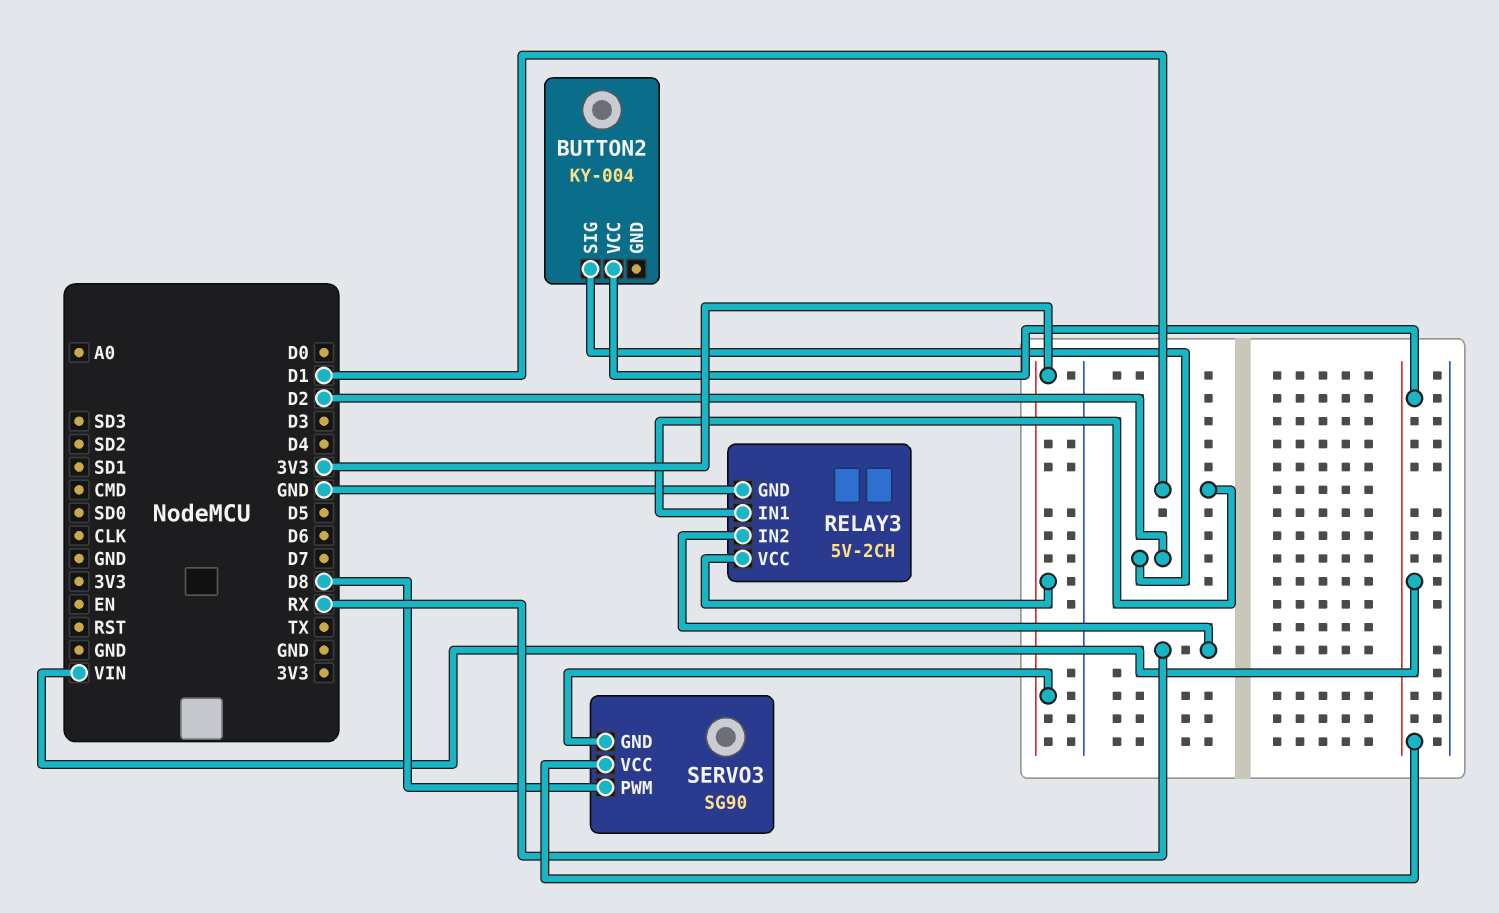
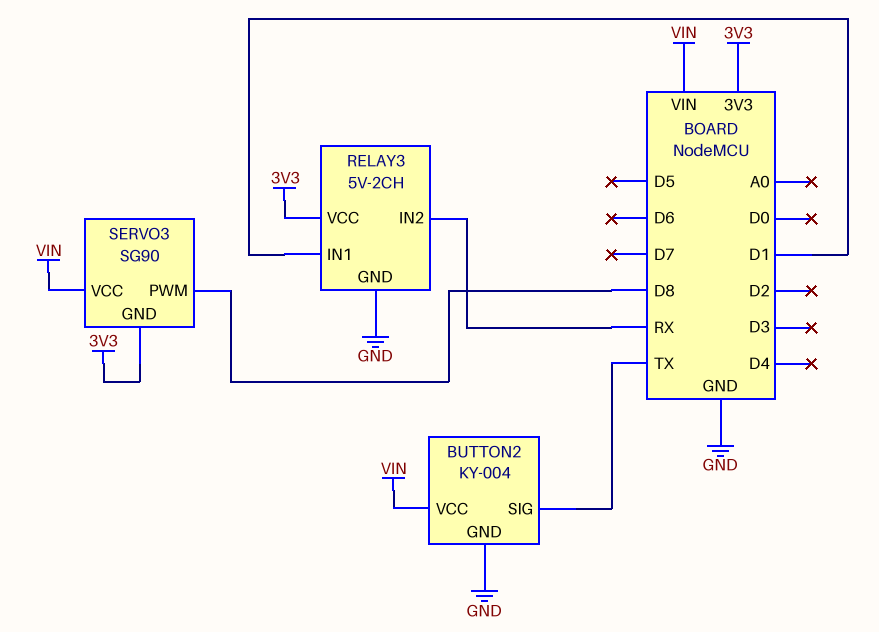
BUTTON2 pin GND: none -> GND
BUTTON2 pin SIG: D2 -> TX

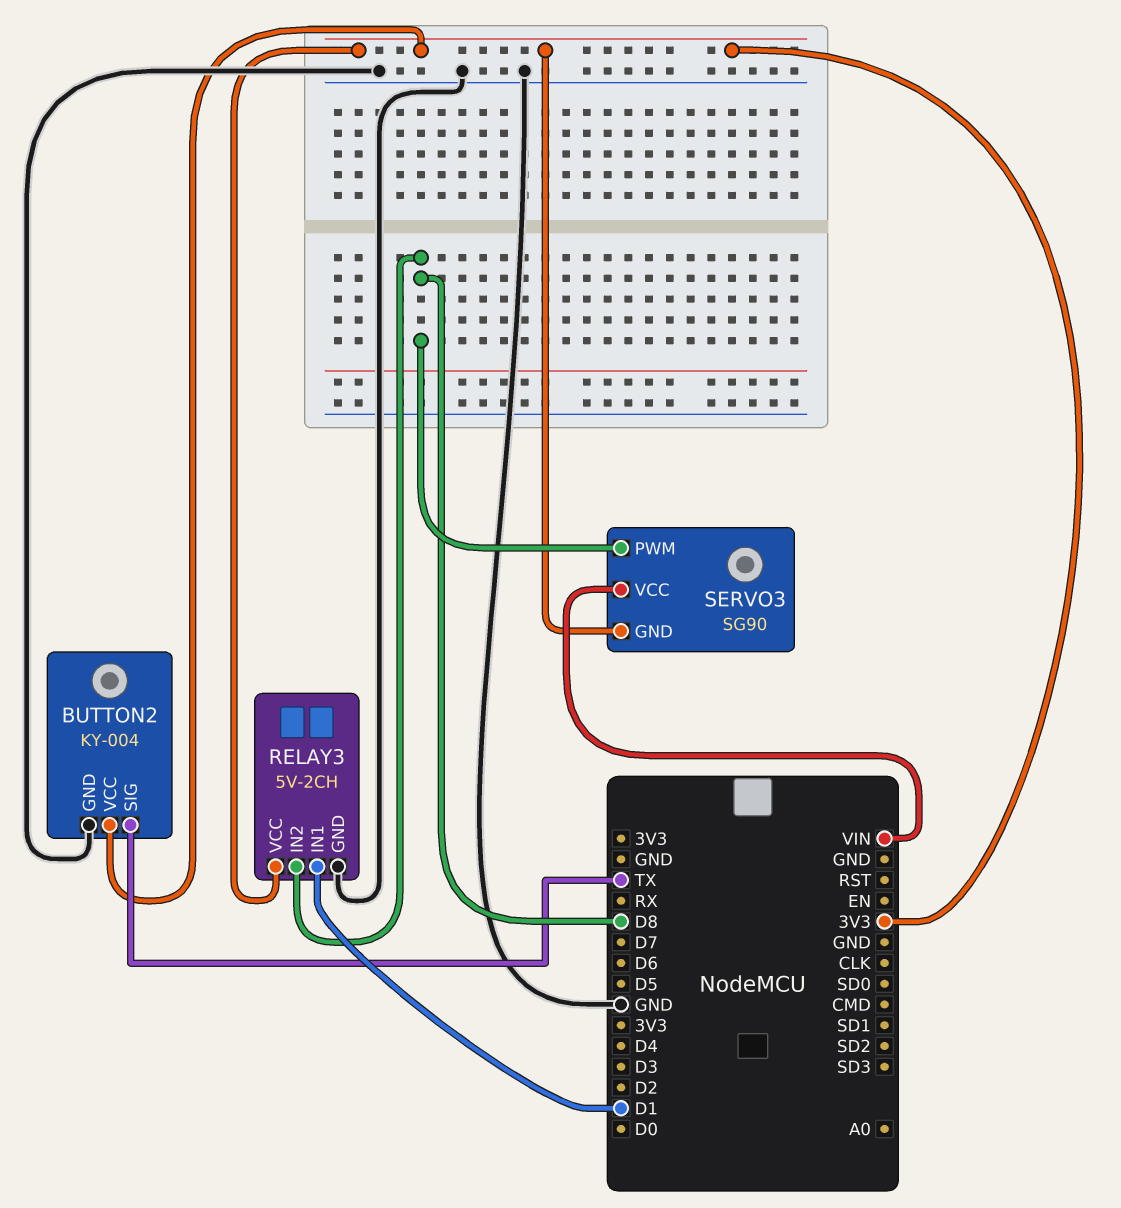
BUTTON2 pin VCC: VIN -> 3V3
RELAY3 pin IN2: RX -> D8

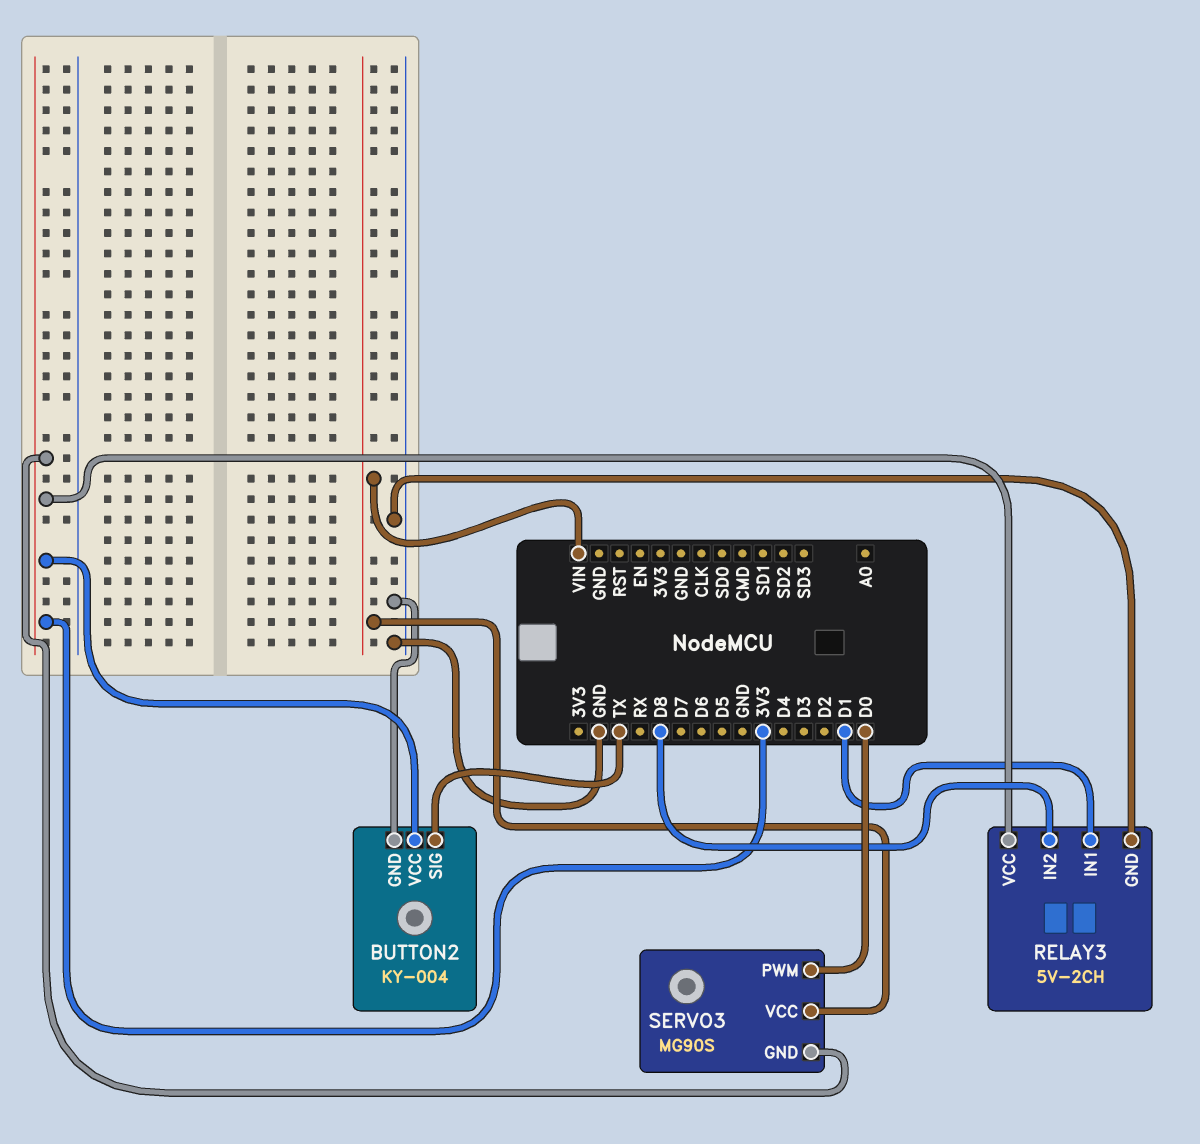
SERVO3: SG90 -> MG90S
SERVO3 pin PWM: D8 -> D0

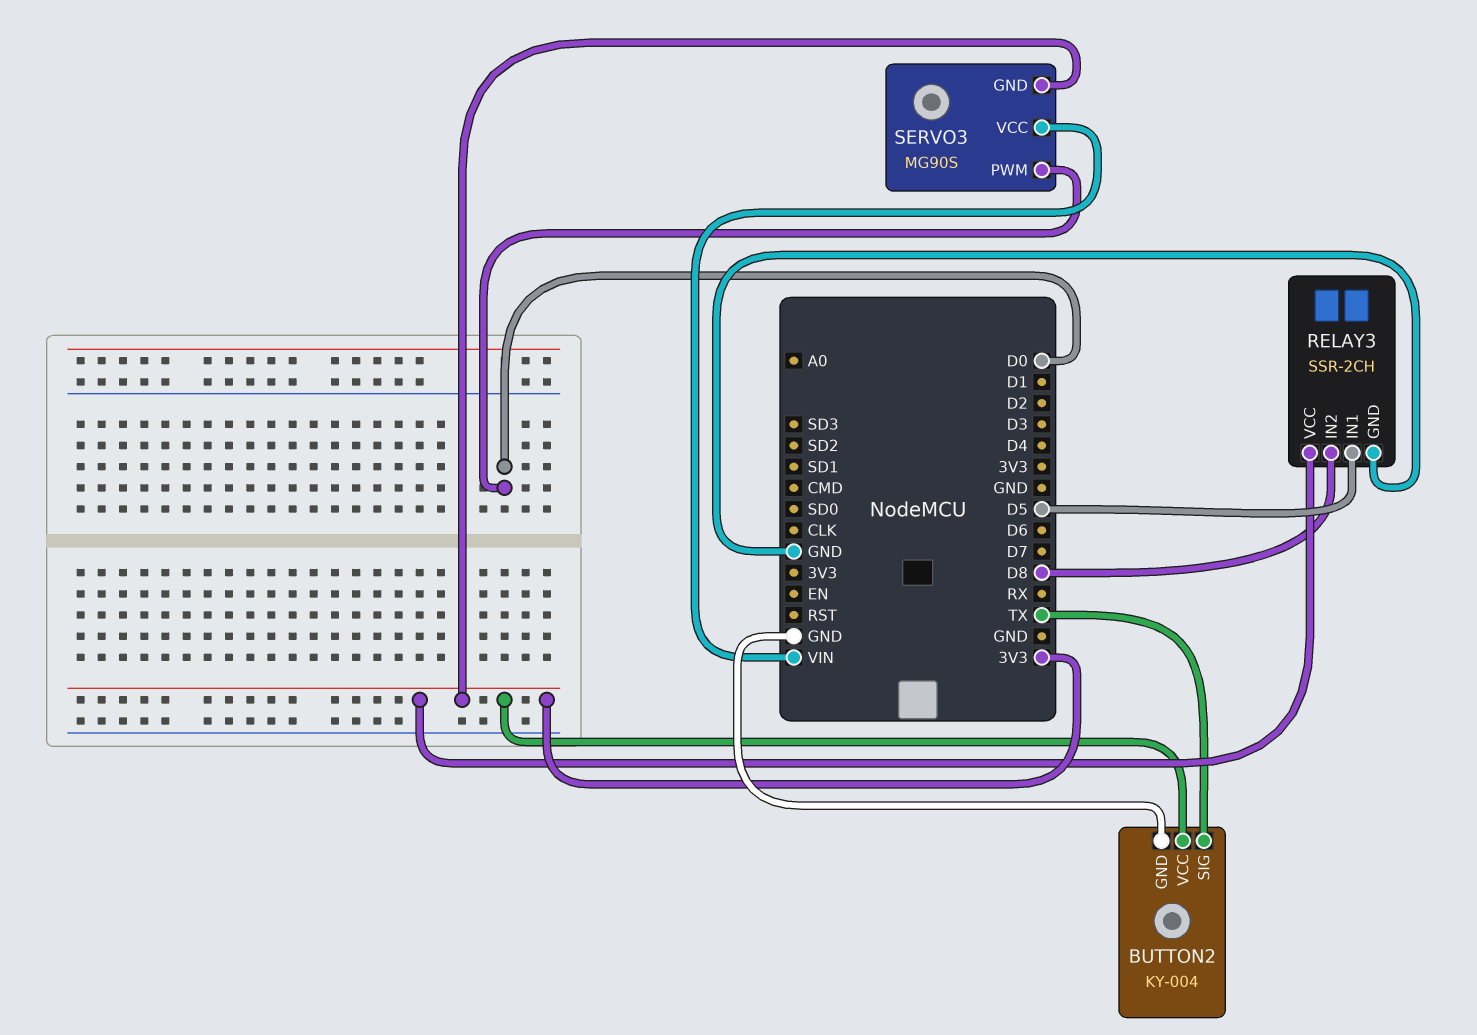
RELAY3: 5V-2CH -> SSR-2CH
RELAY3 pin IN1: D1 -> D5

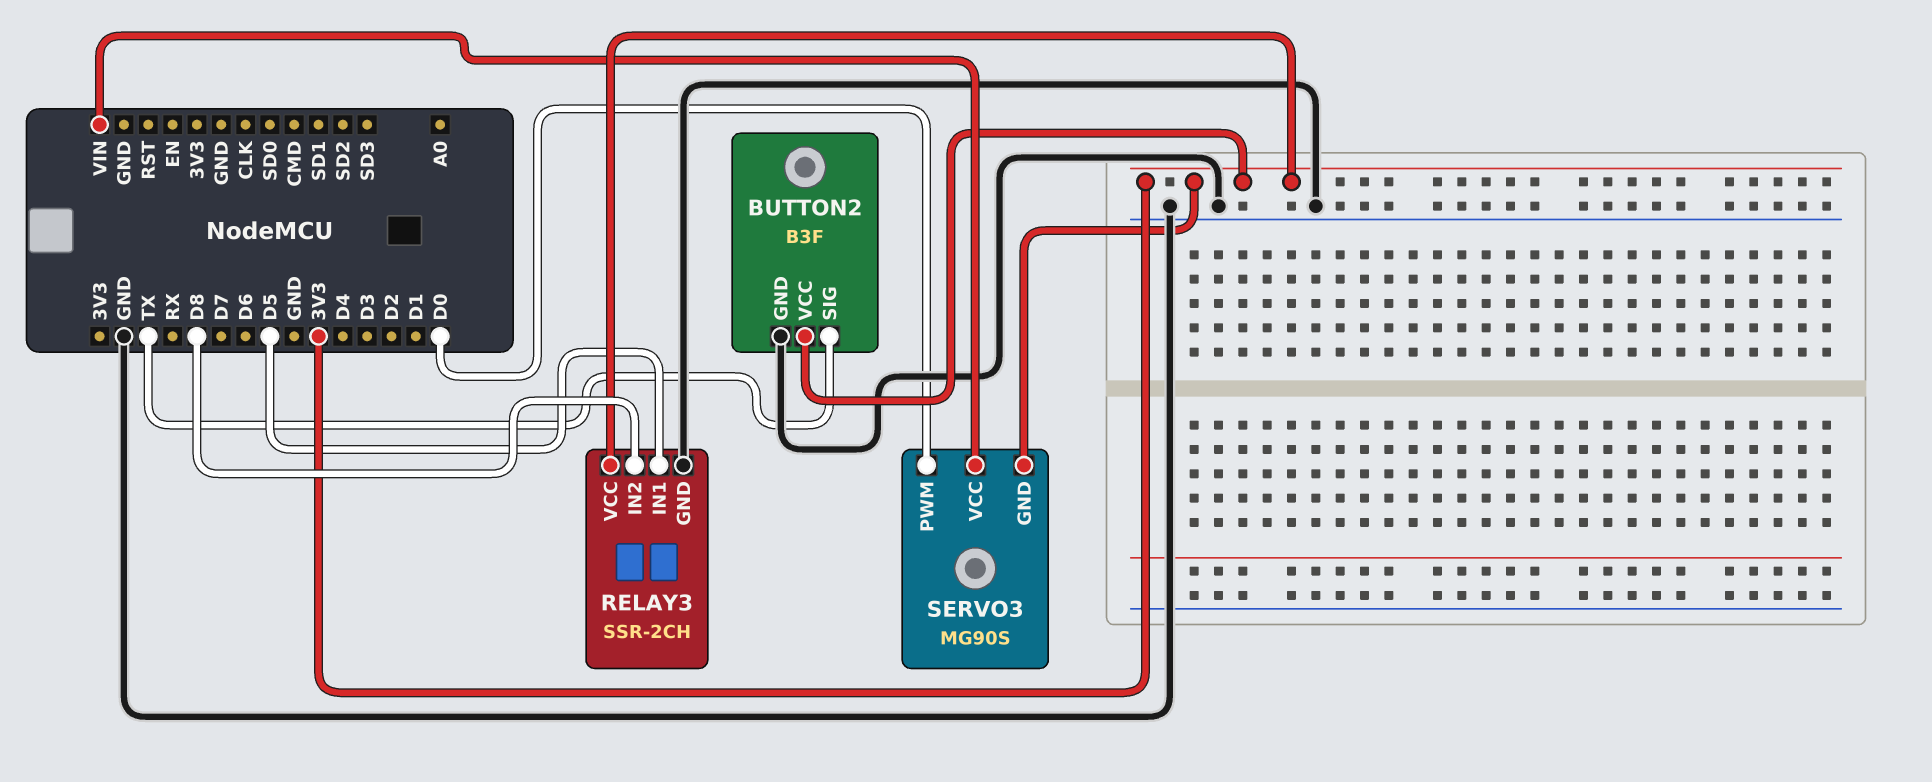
BUTTON2: KY-004 -> B3F

